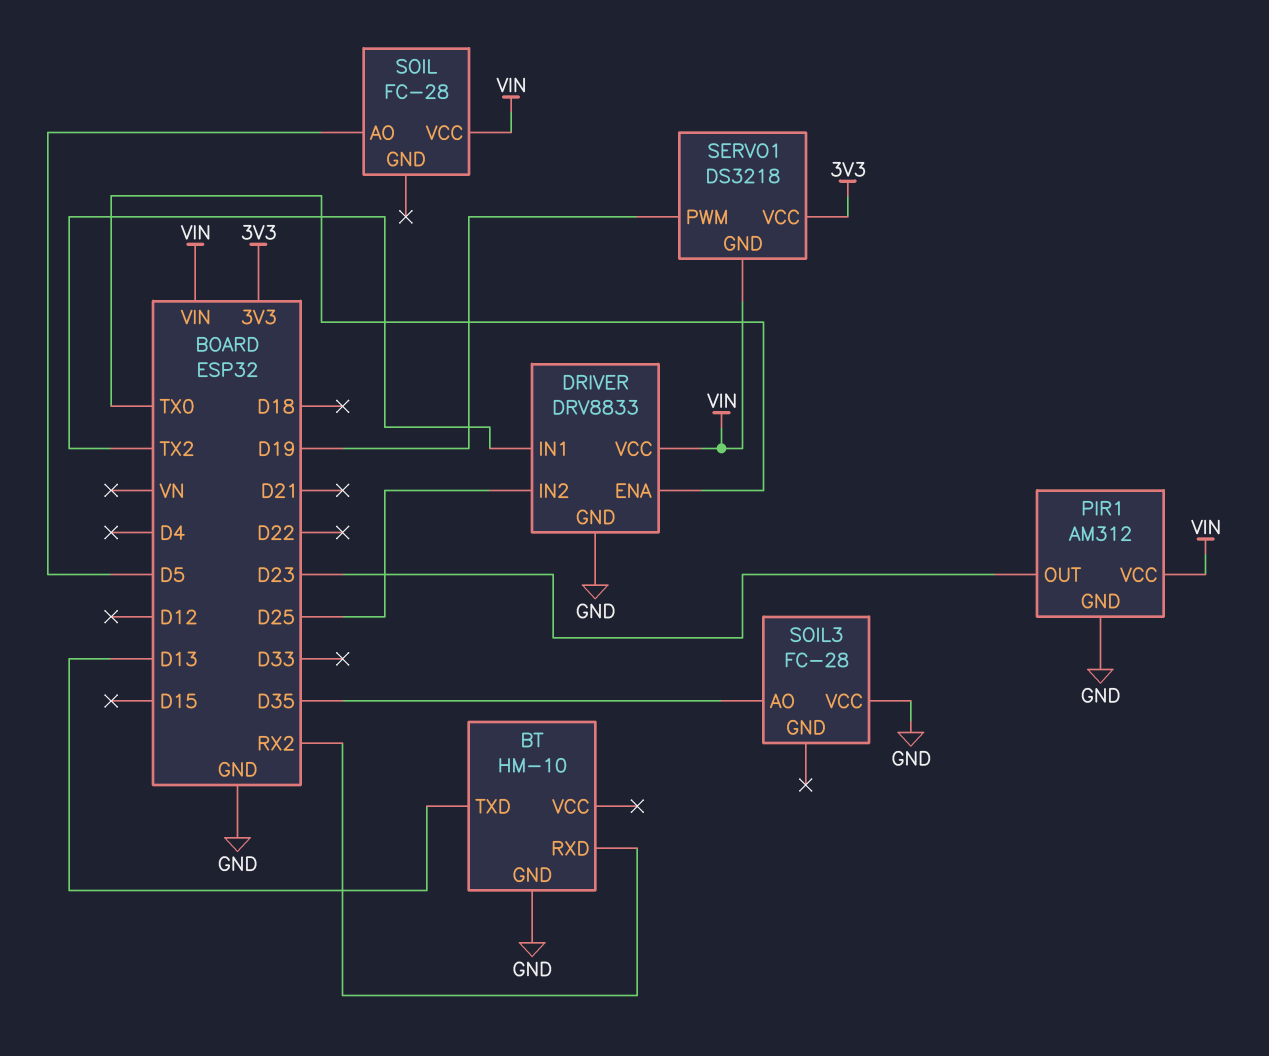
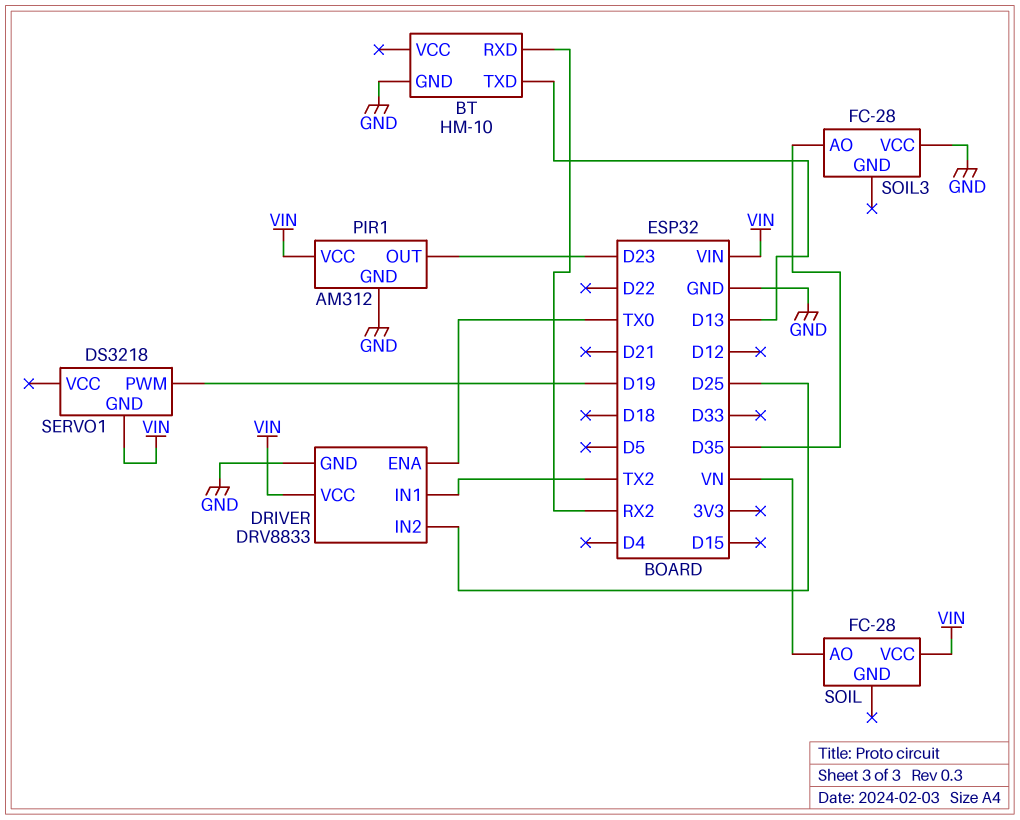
SERVO1 pin VCC: 3V3 -> none
SOIL pin AO: D5 -> VN

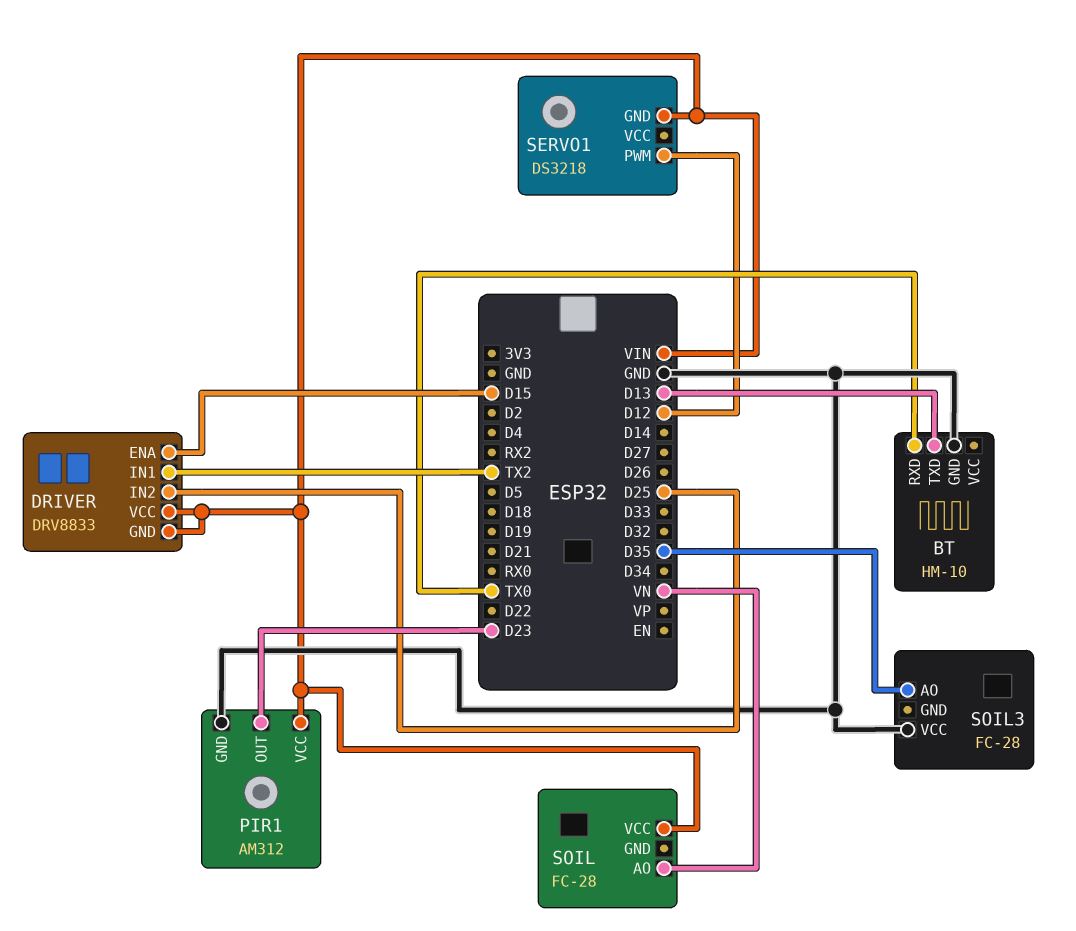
BT pin RXD: RX2 -> TX0
DRIVER pin ENA: TX0 -> D15
DRIVER pin GND: GND -> VIN
SERVO1 pin PWM: D19 -> D12

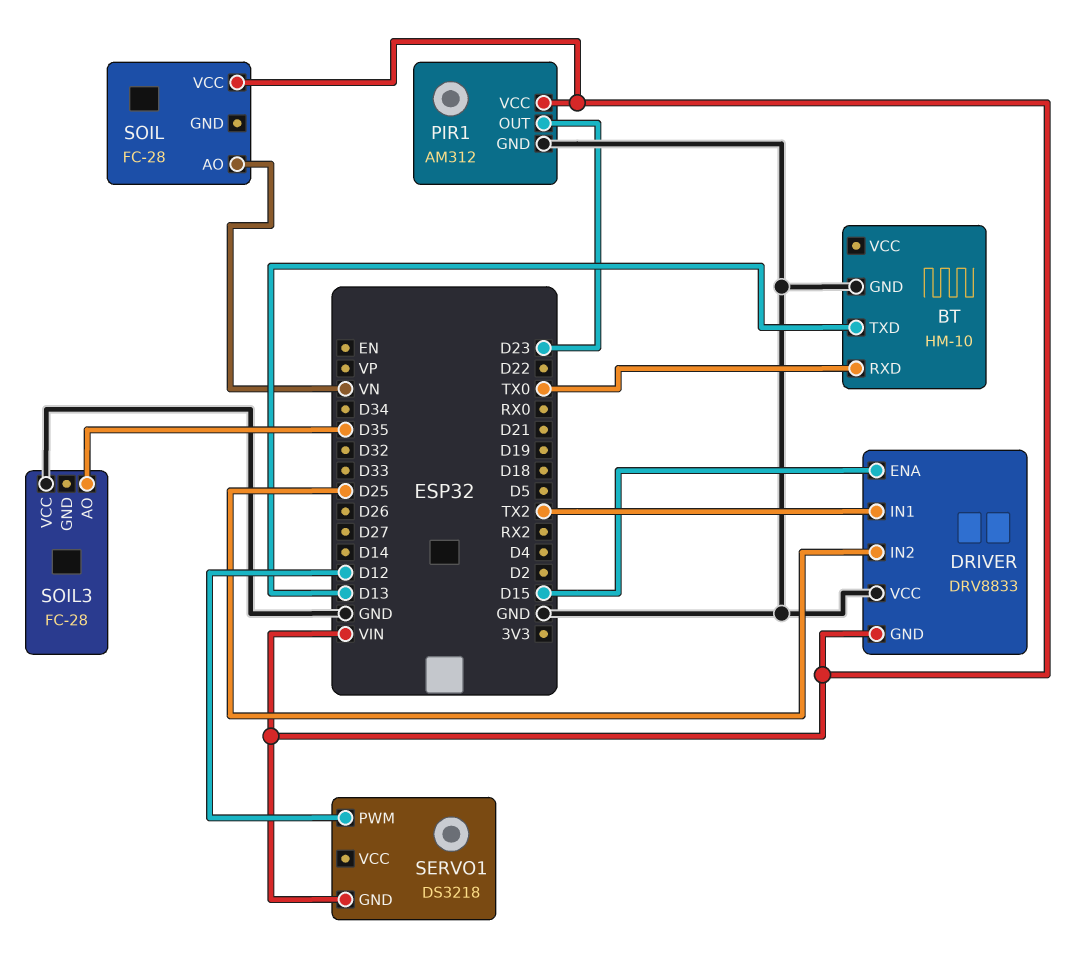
DRIVER pin VCC: VIN -> GND

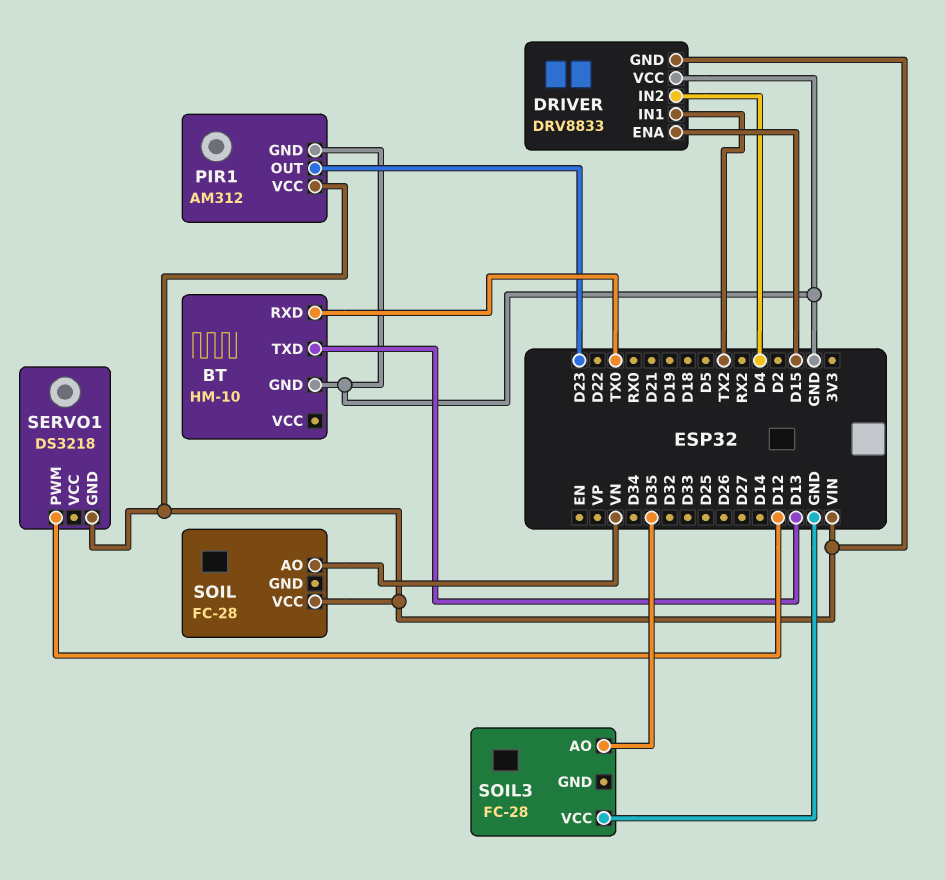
DRIVER pin IN2: D25 -> D4

